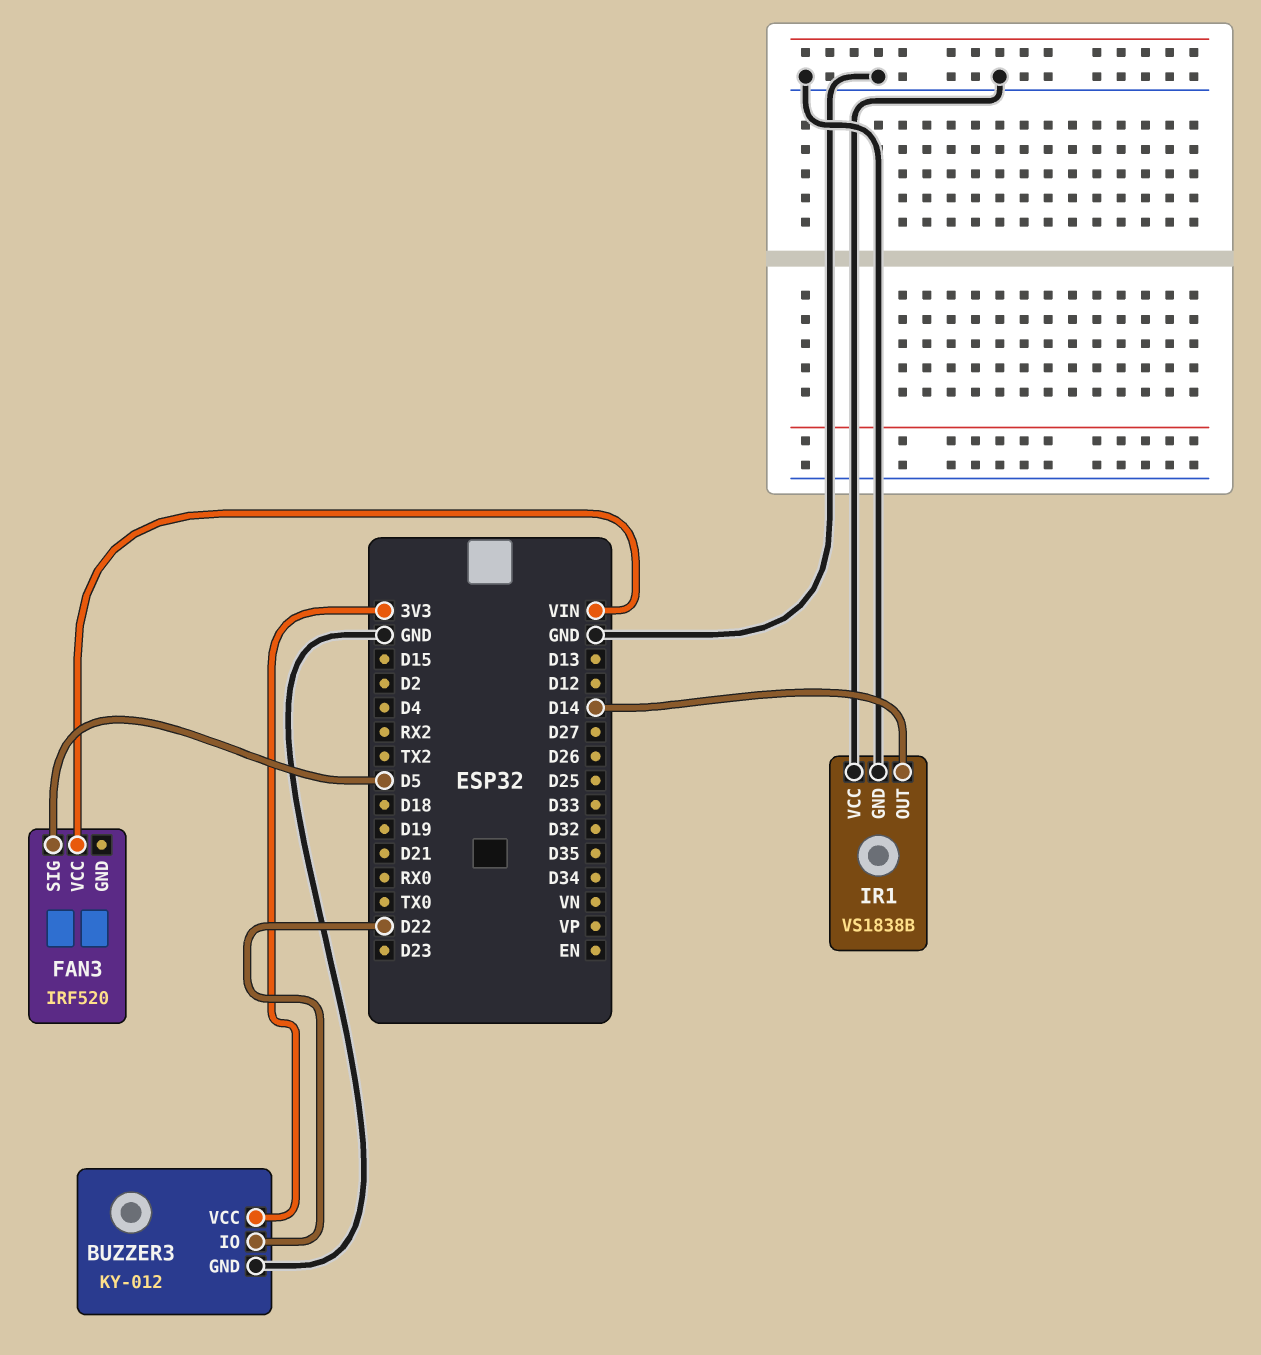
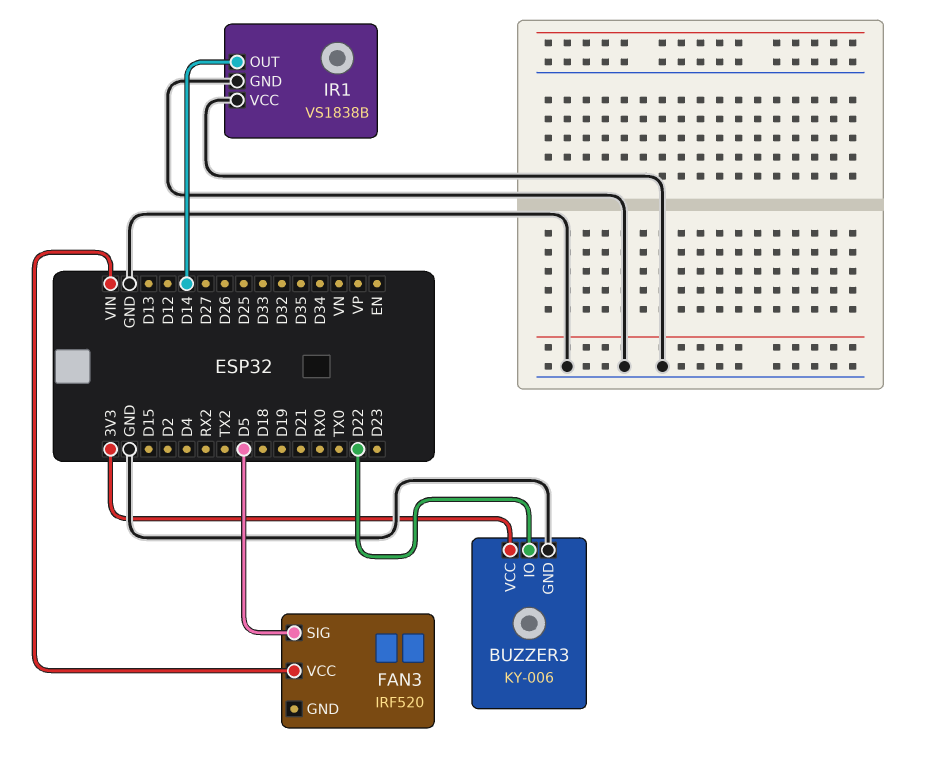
BUZZER3: KY-012 -> KY-006

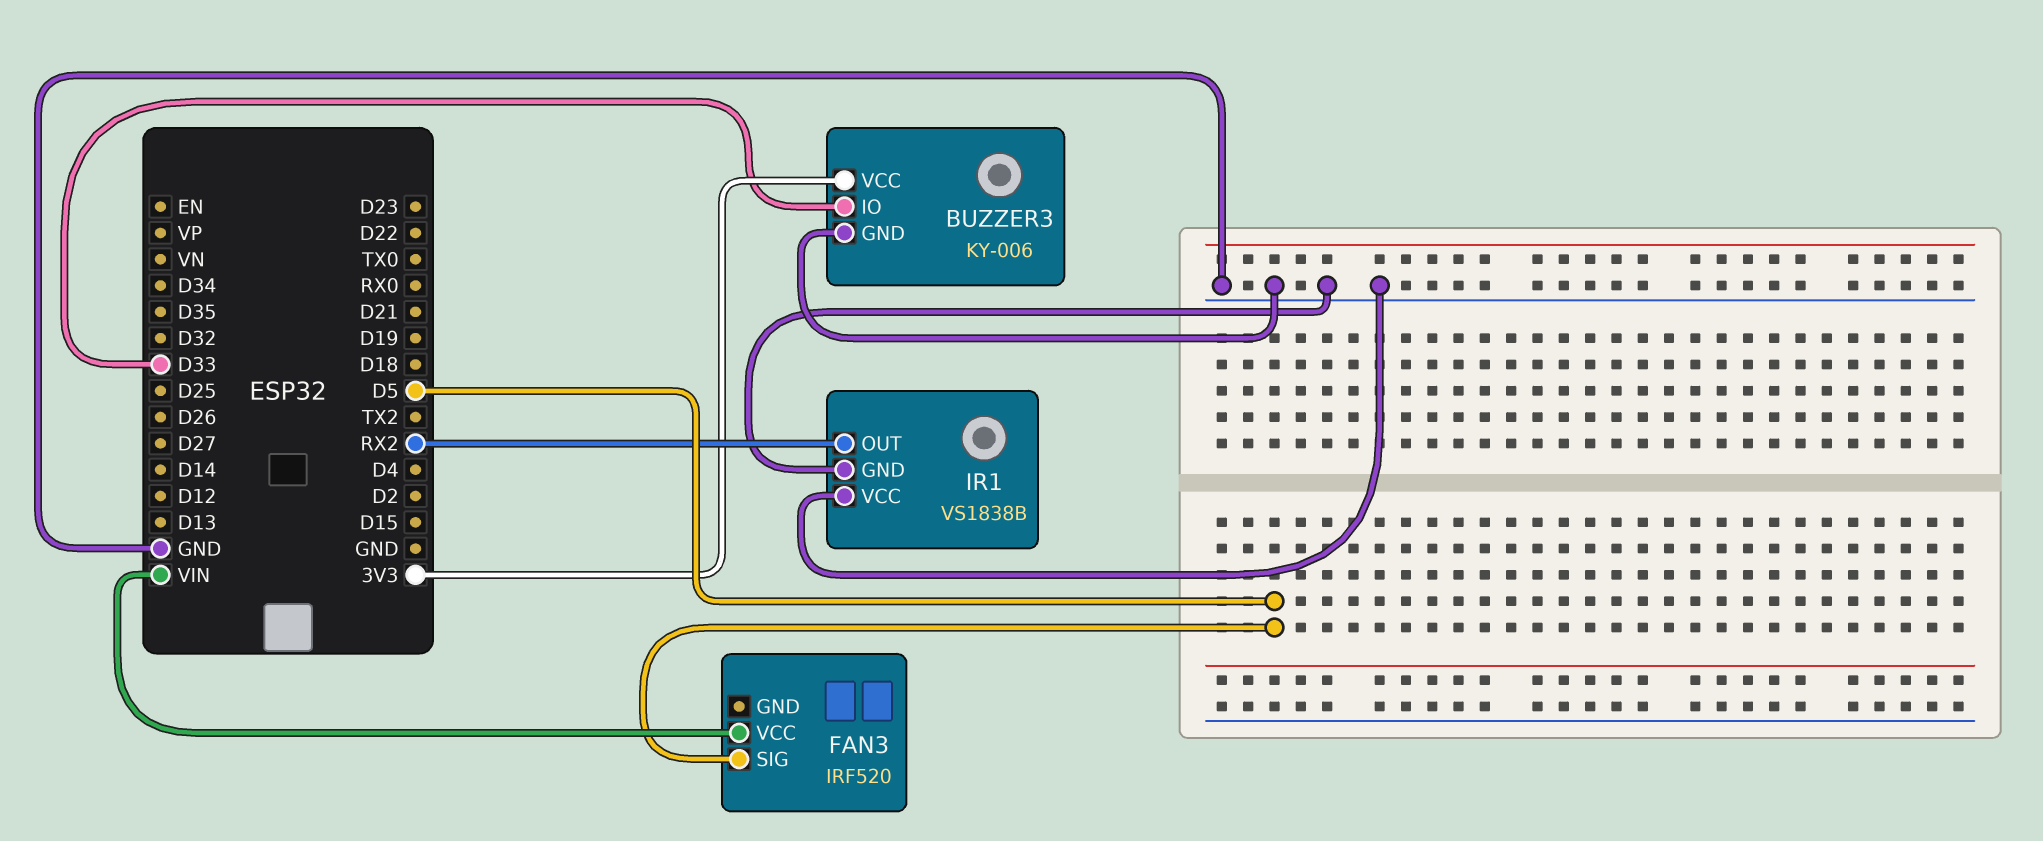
BUZZER3 pin IO: D22 -> D33
IR1 pin OUT: D14 -> RX2

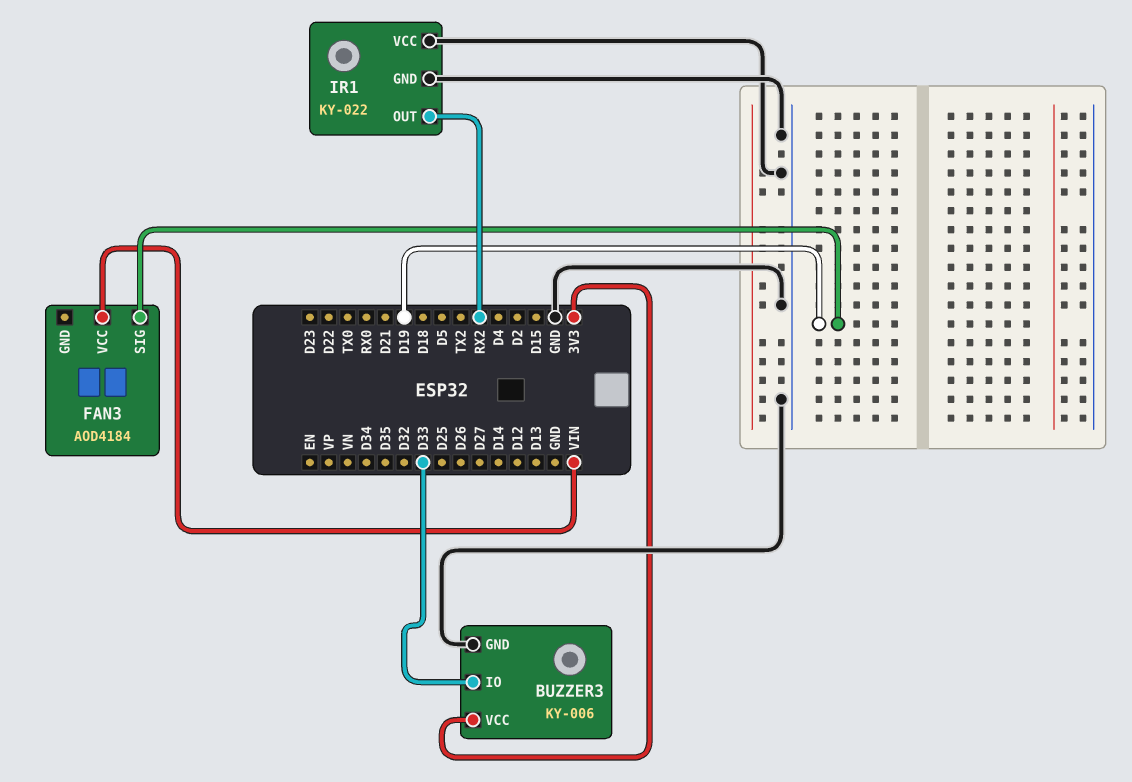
FAN3: IRF520 -> AOD4184
FAN3 pin SIG: D5 -> D19
IR1: VS1838B -> KY-022

